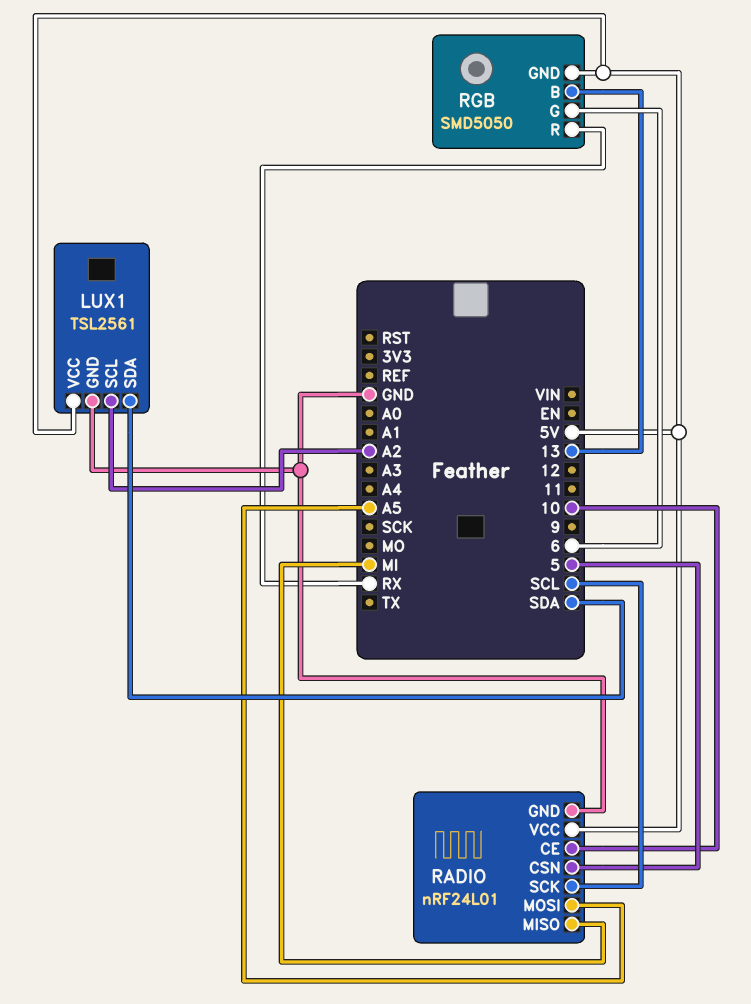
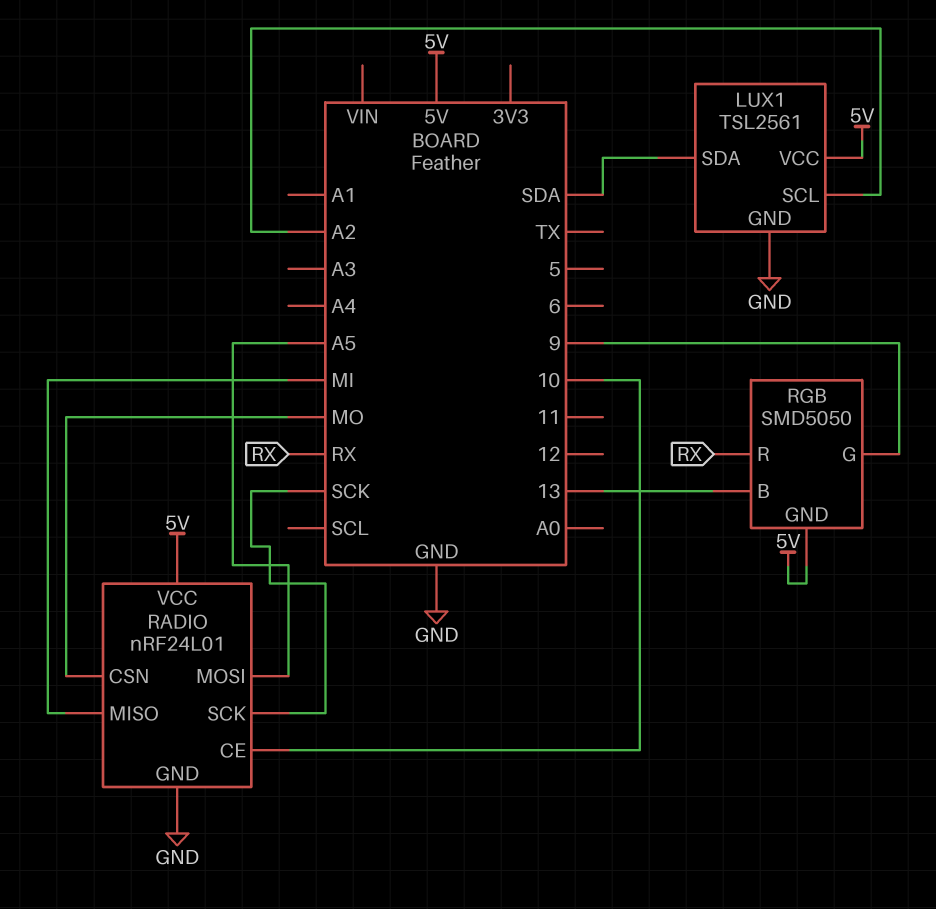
RADIO pin CSN: 5 -> MO
RADIO pin SCK: SCL -> SCK
RGB pin G: 6 -> 9

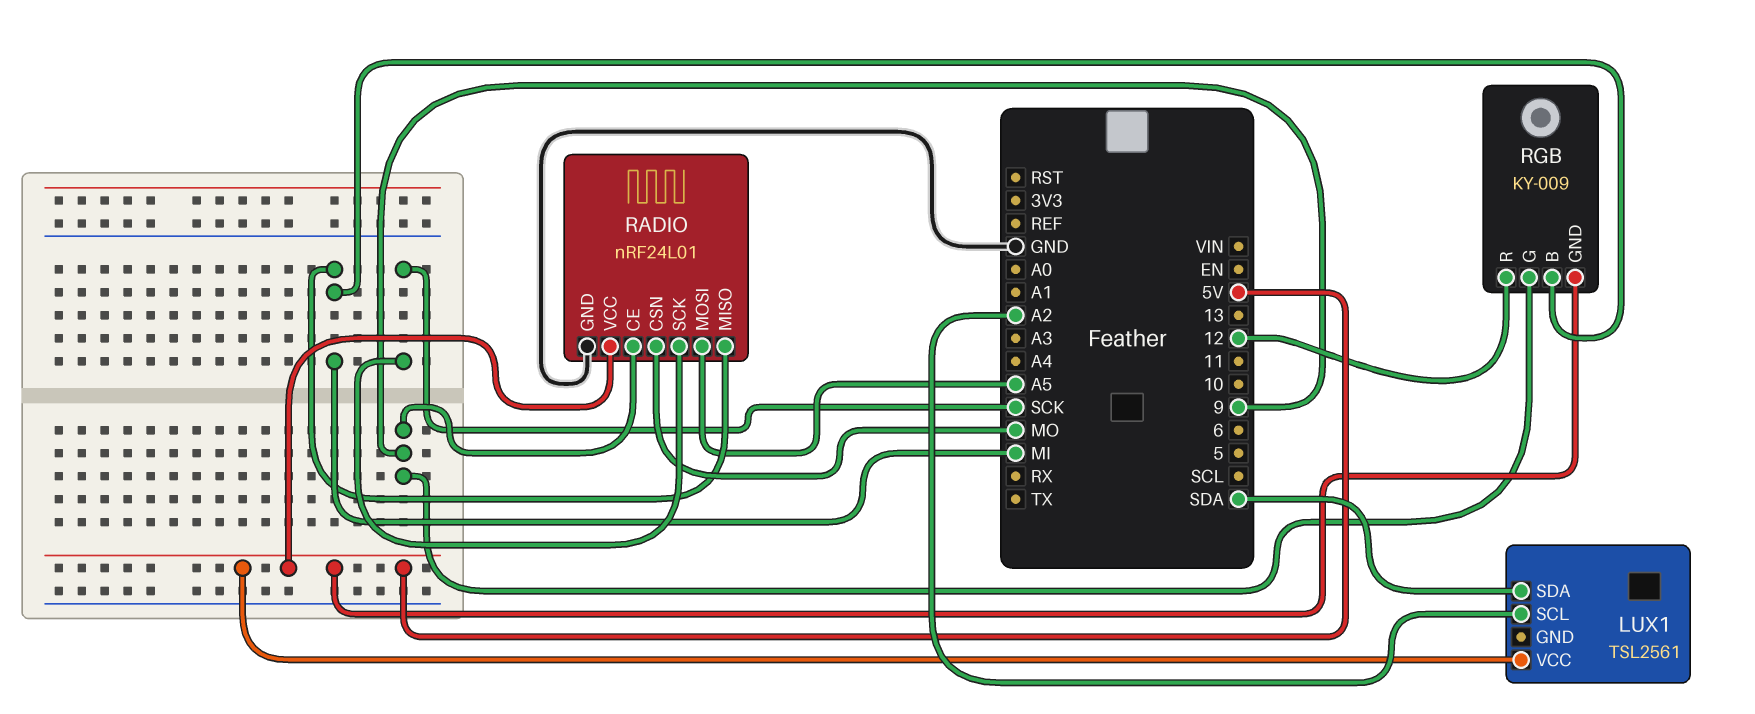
LUX1 pin GND: GND -> none
RADIO pin CE: 10 -> 9
RGB: SMD5050 -> KY-009
RGB pin B: 13 -> MI
RGB pin R: RX -> 12

